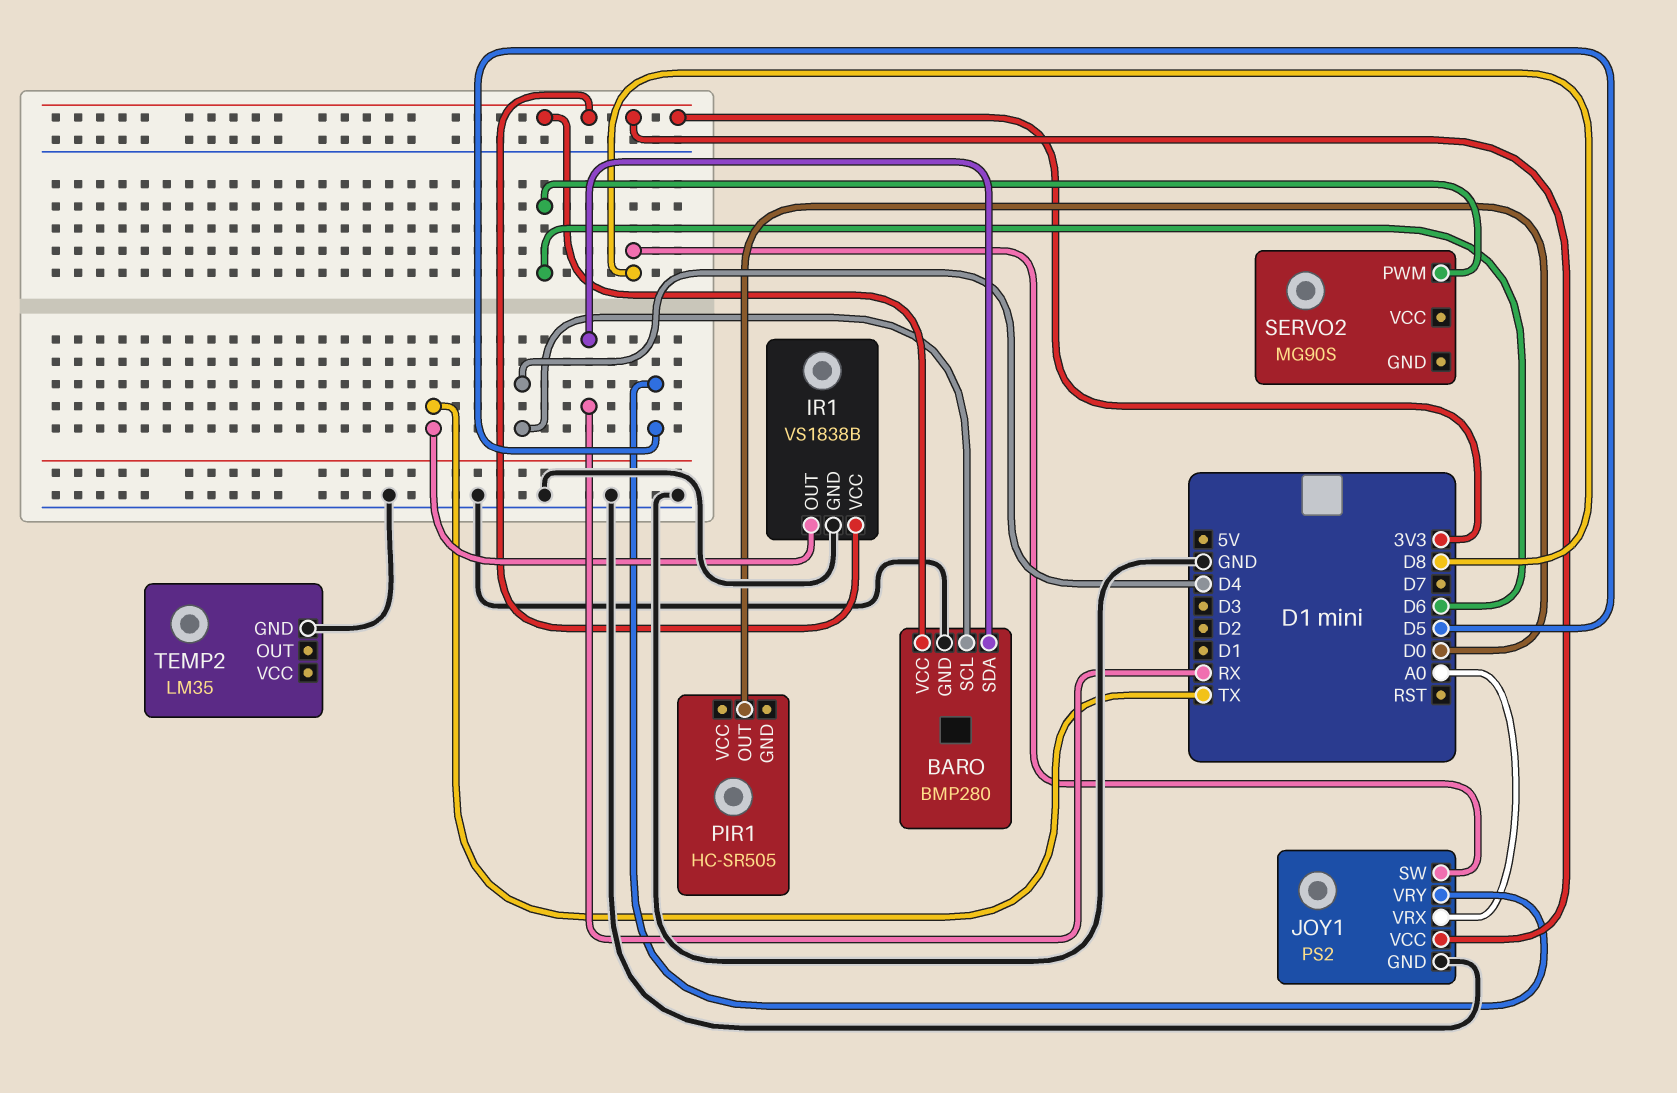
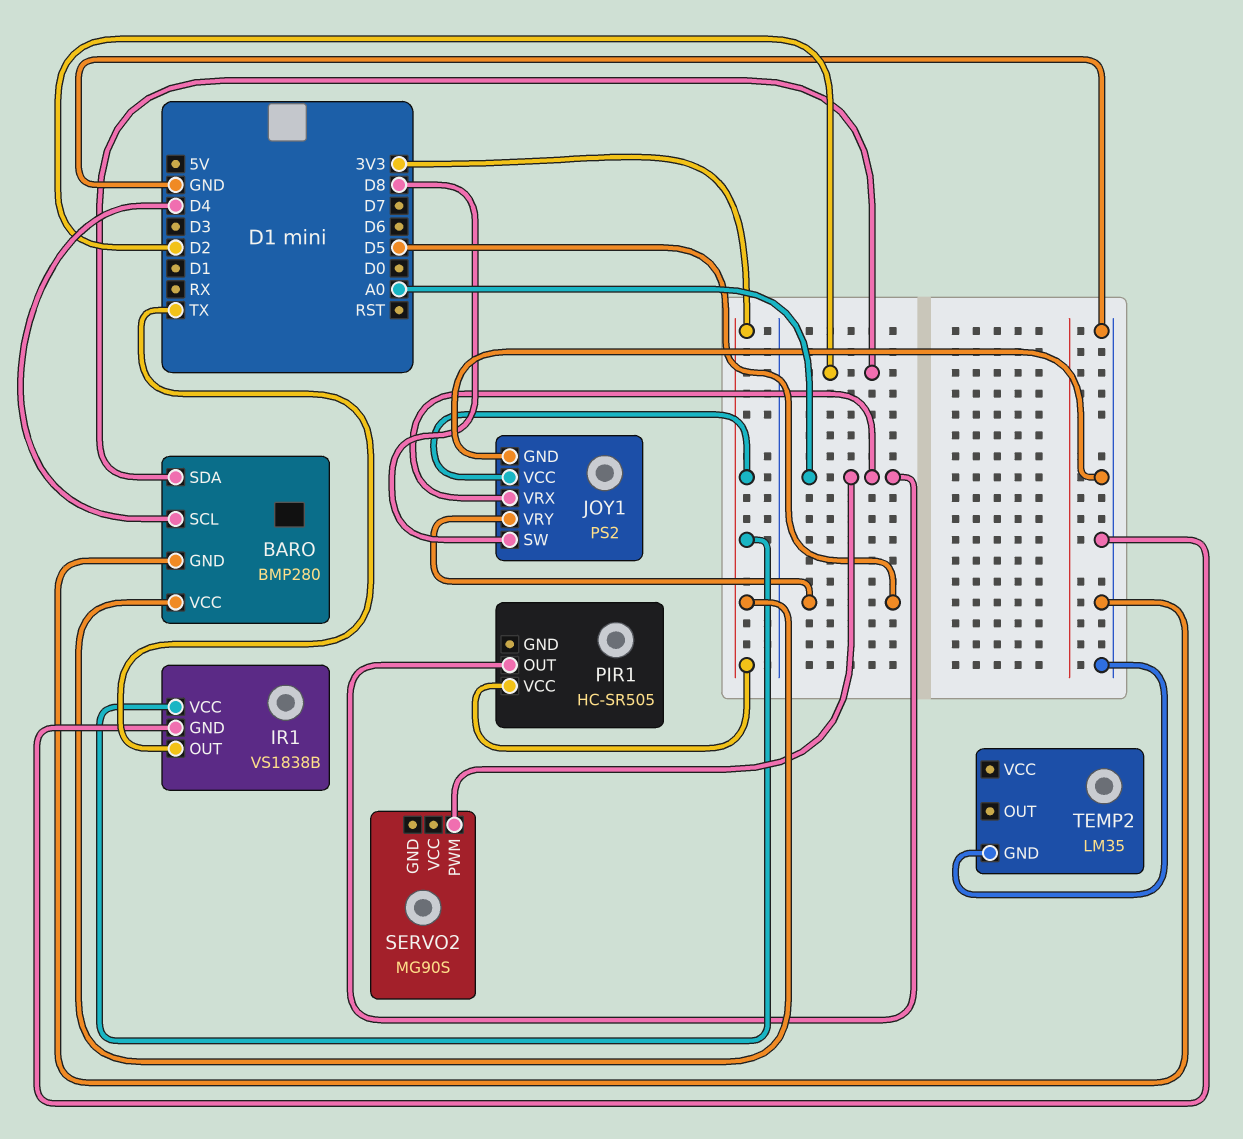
BARO pin SDA: RX -> D2
PIR1 pin OUT: D0 -> A0
PIR1 pin VCC: none -> 3V3
SERVO2 pin PWM: D6 -> A0

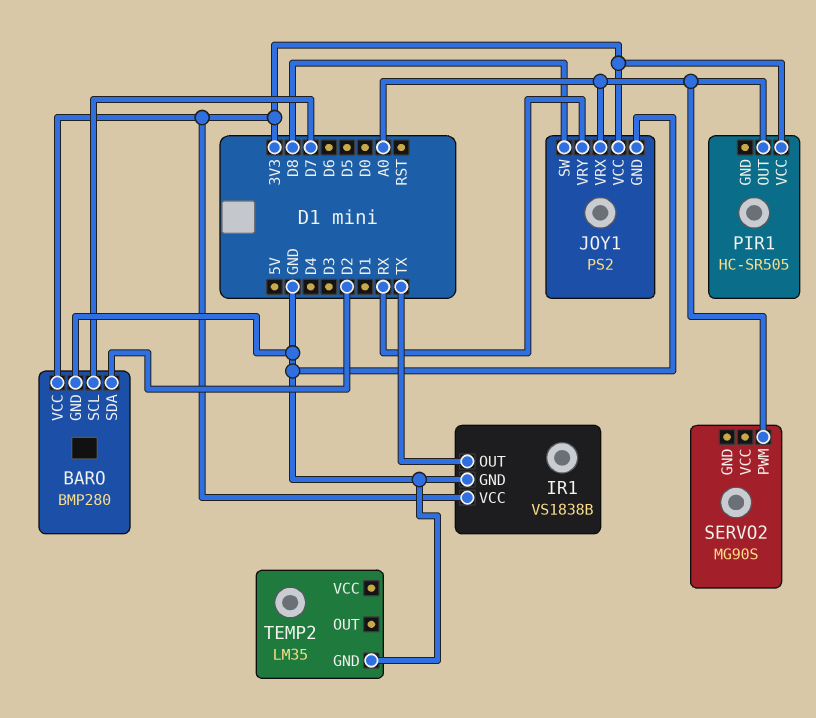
BARO pin SCL: D4 -> D7
JOY1 pin VRY: D5 -> RX

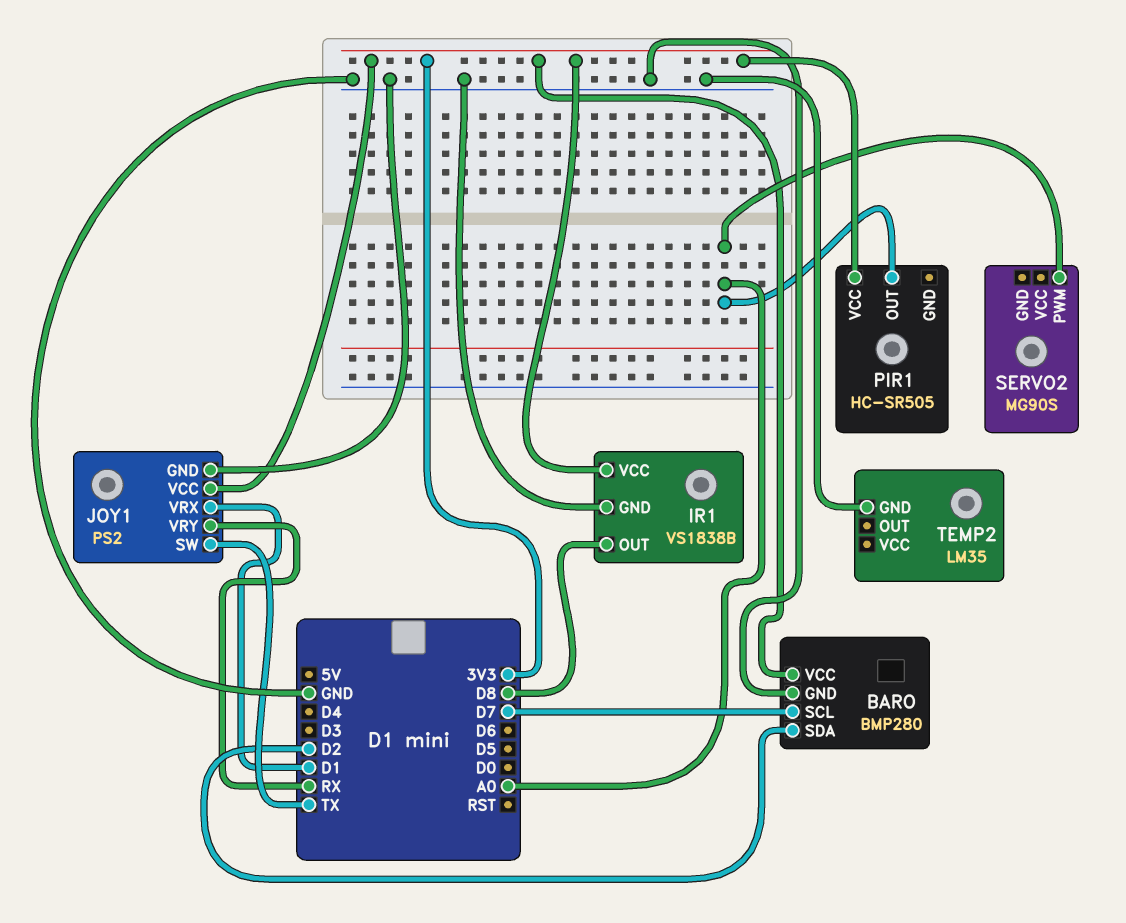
IR1 pin OUT: TX -> D8
JOY1 pin SW: D8 -> TX
JOY1 pin VRX: A0 -> D1

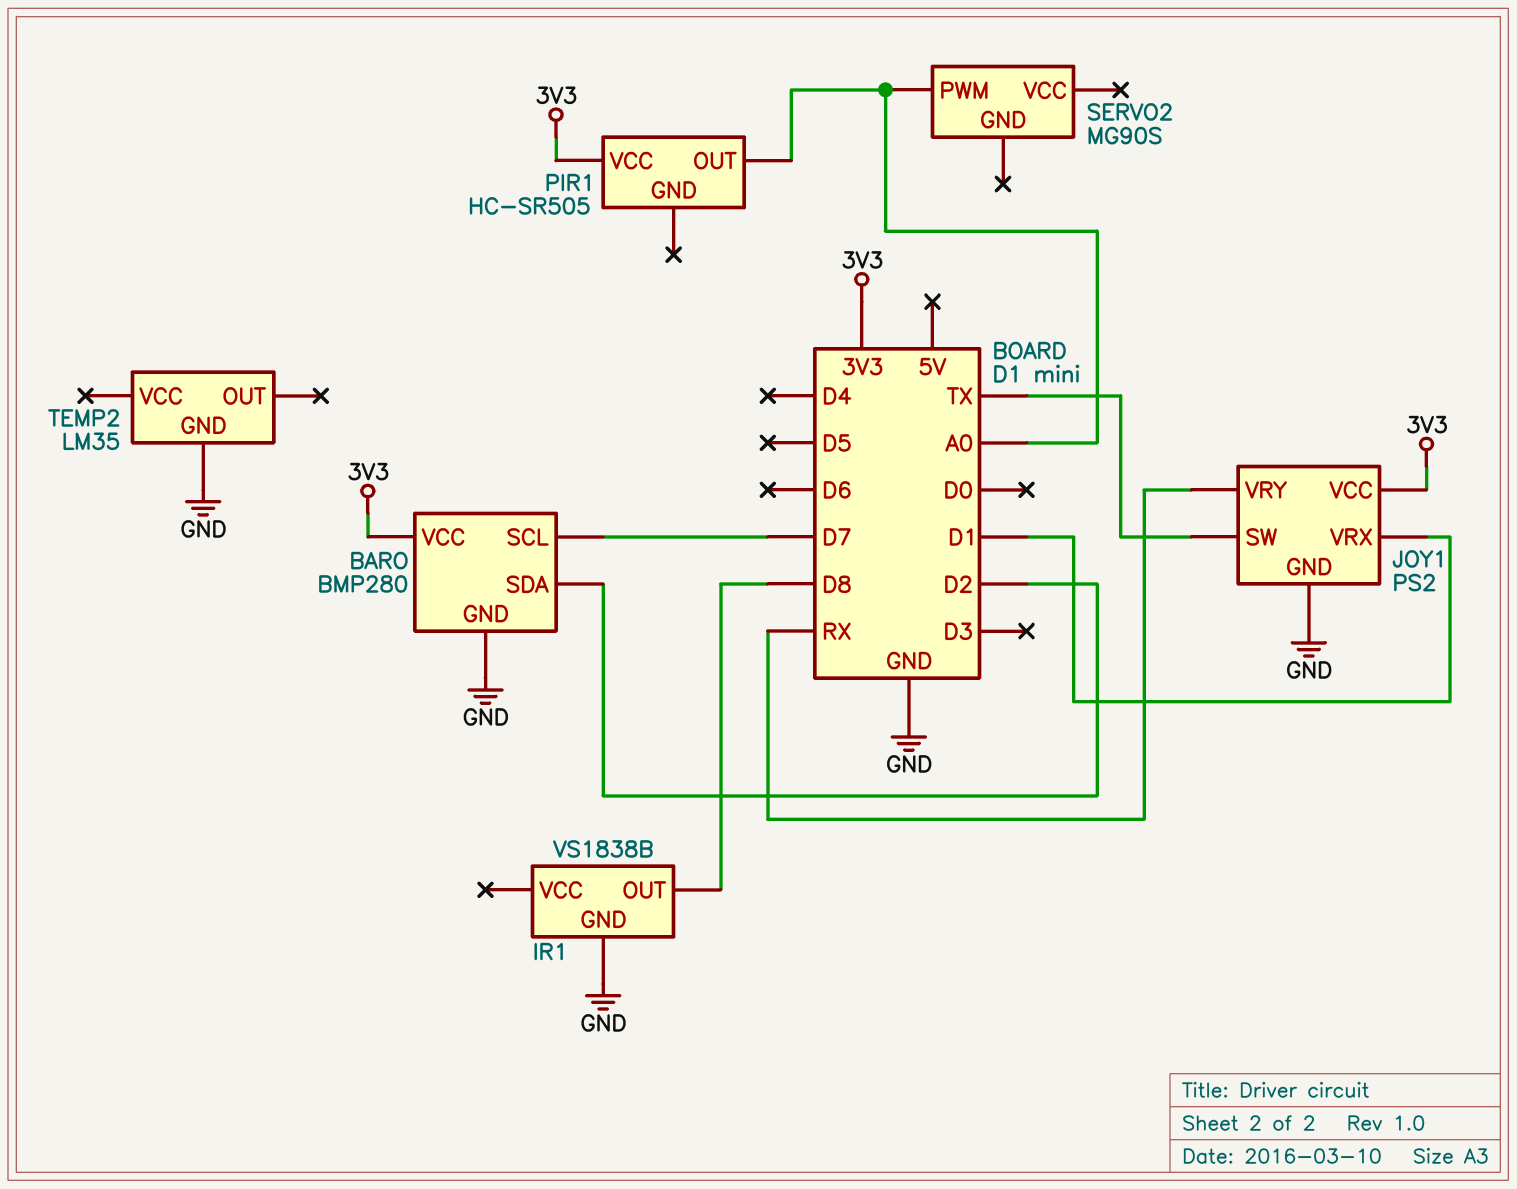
IR1 pin VCC: 3V3 -> none

